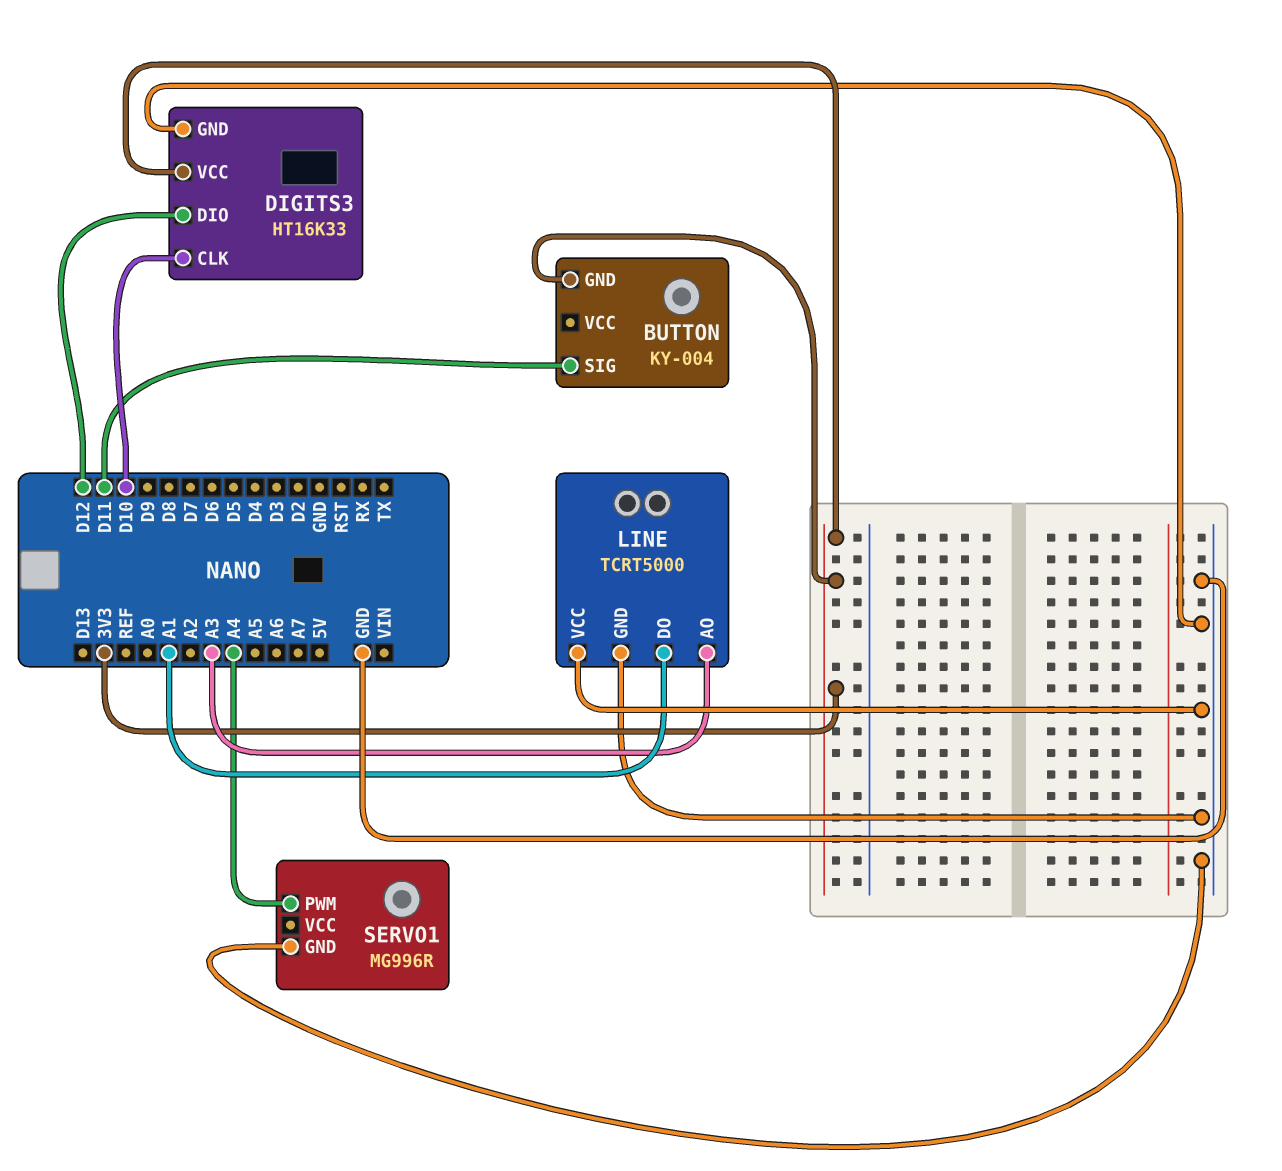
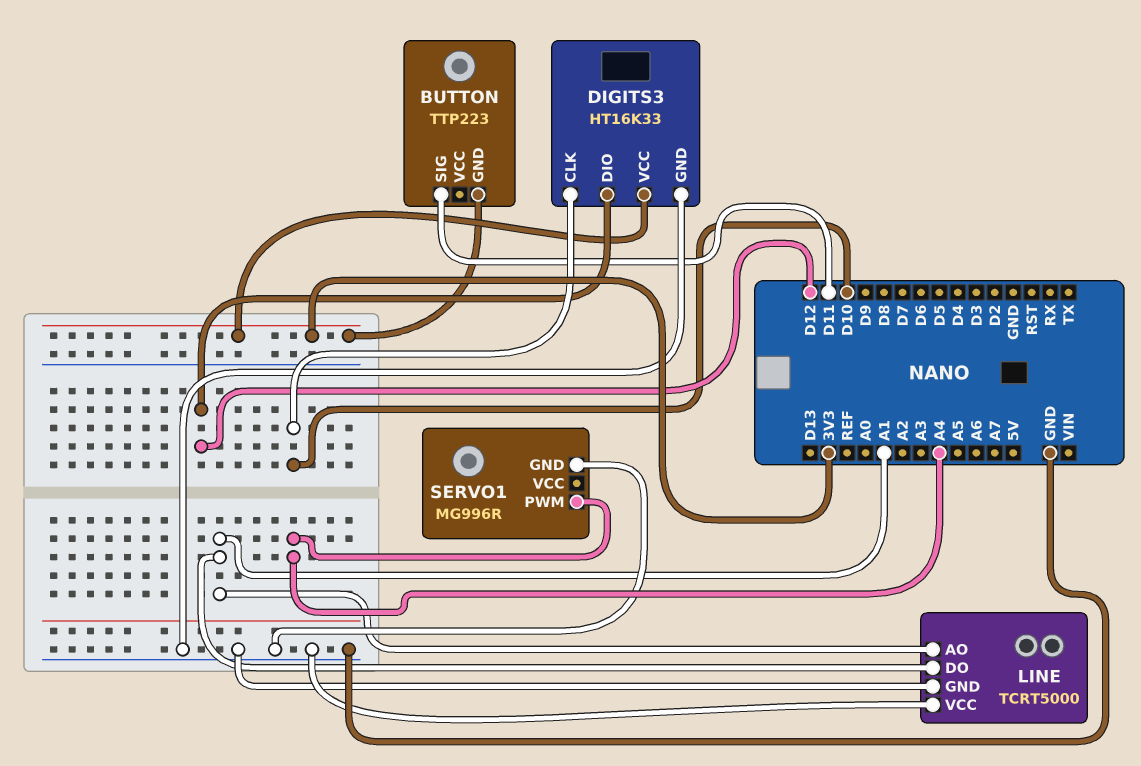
BUTTON: KY-004 -> TTP223
LINE pin AO: A3 -> A1

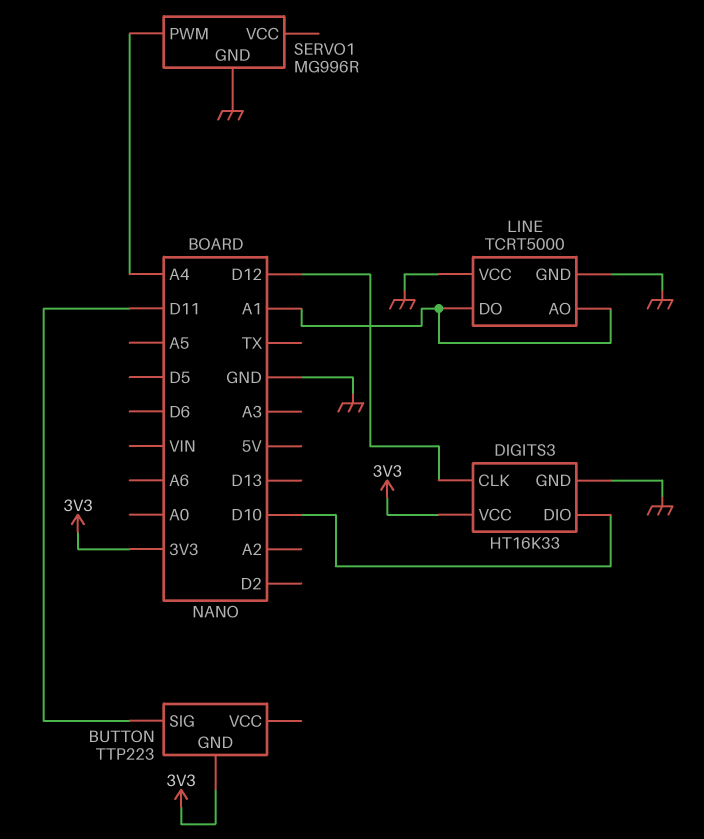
DIGITS3 pin CLK: D10 -> D12
DIGITS3 pin DIO: D12 -> D10

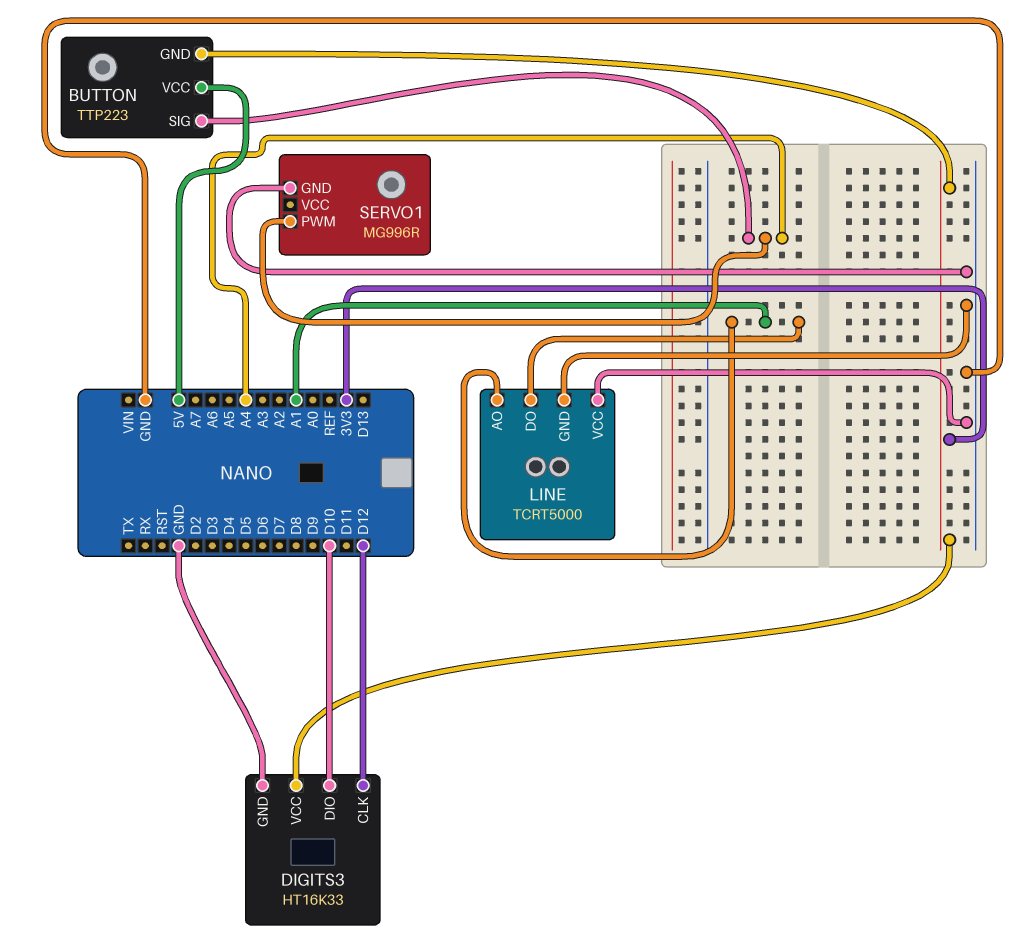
BUTTON pin SIG: D11 -> A4
BUTTON pin VCC: none -> 5V

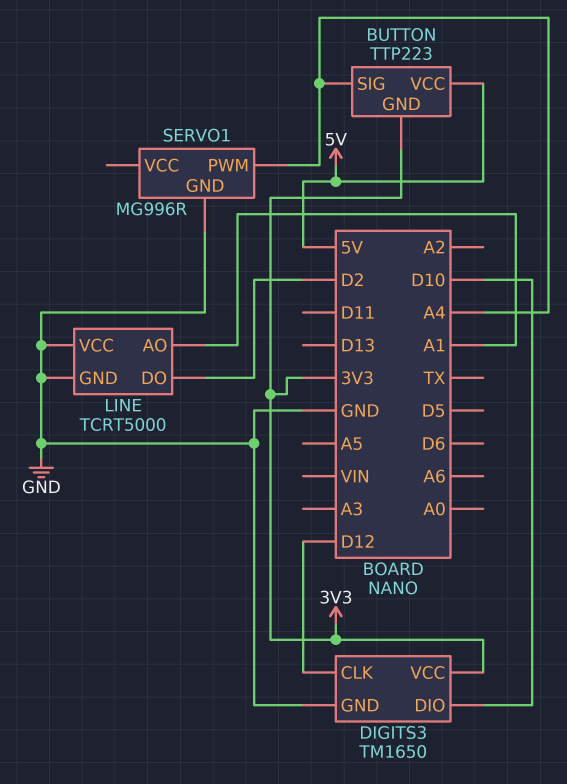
DIGITS3: HT16K33 -> TM1650
LINE pin DO: A1 -> D2

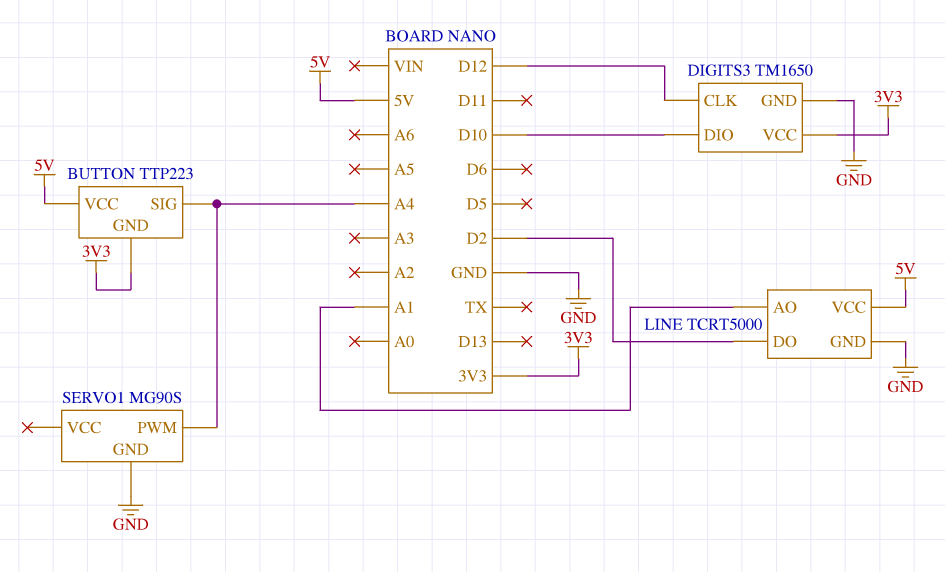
LINE pin VCC: GND -> 5V
SERVO1: MG996R -> MG90S

